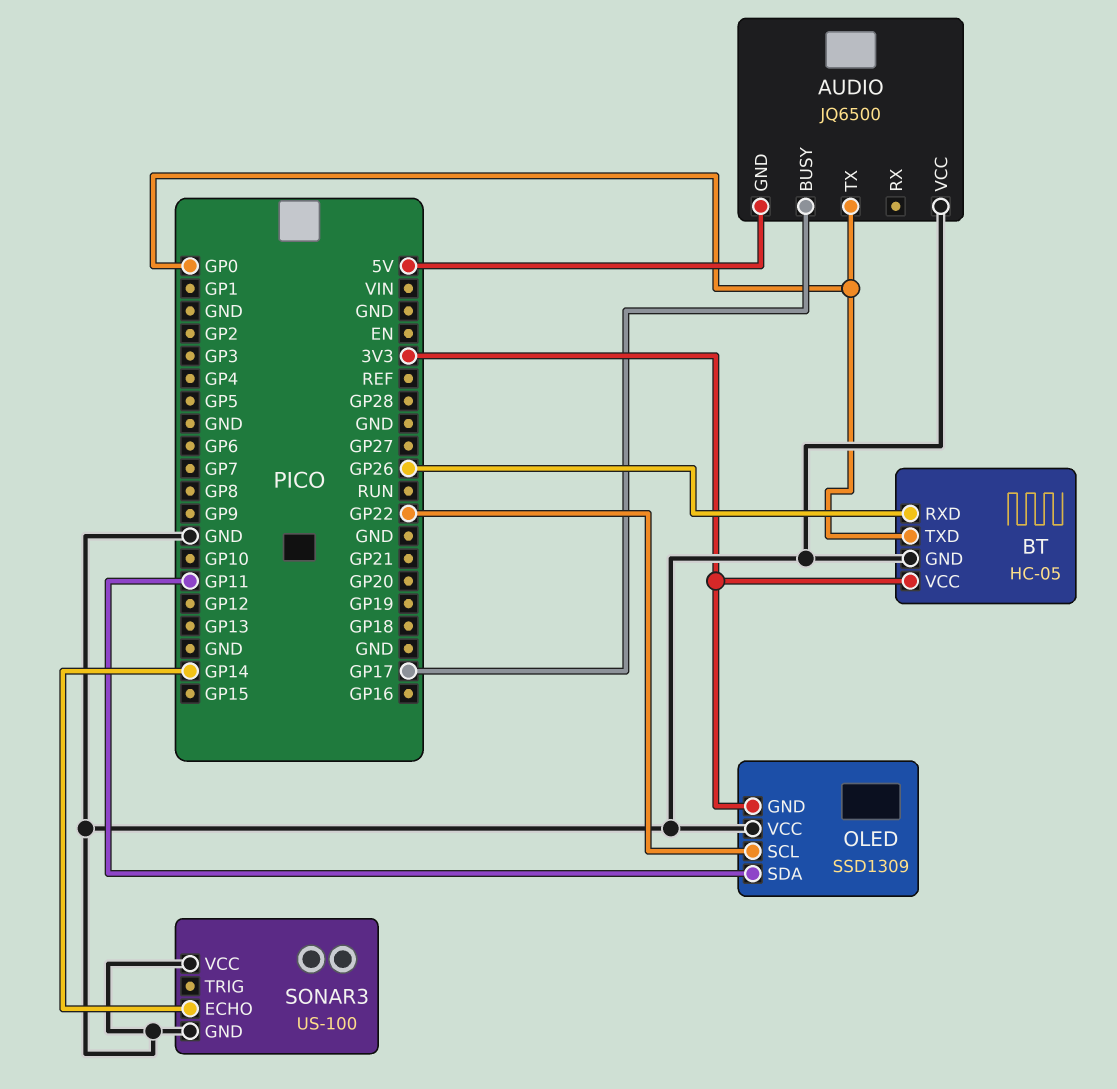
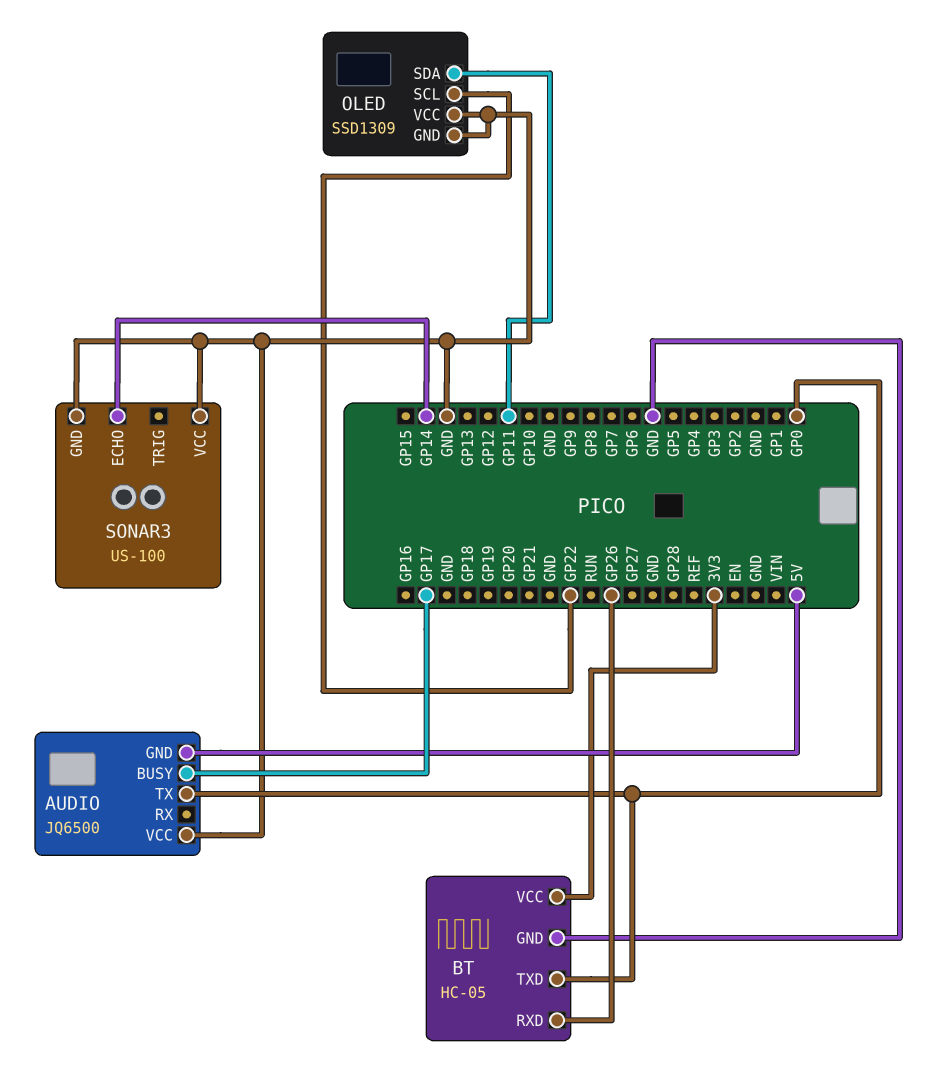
OLED pin GND: 3V3 -> GND

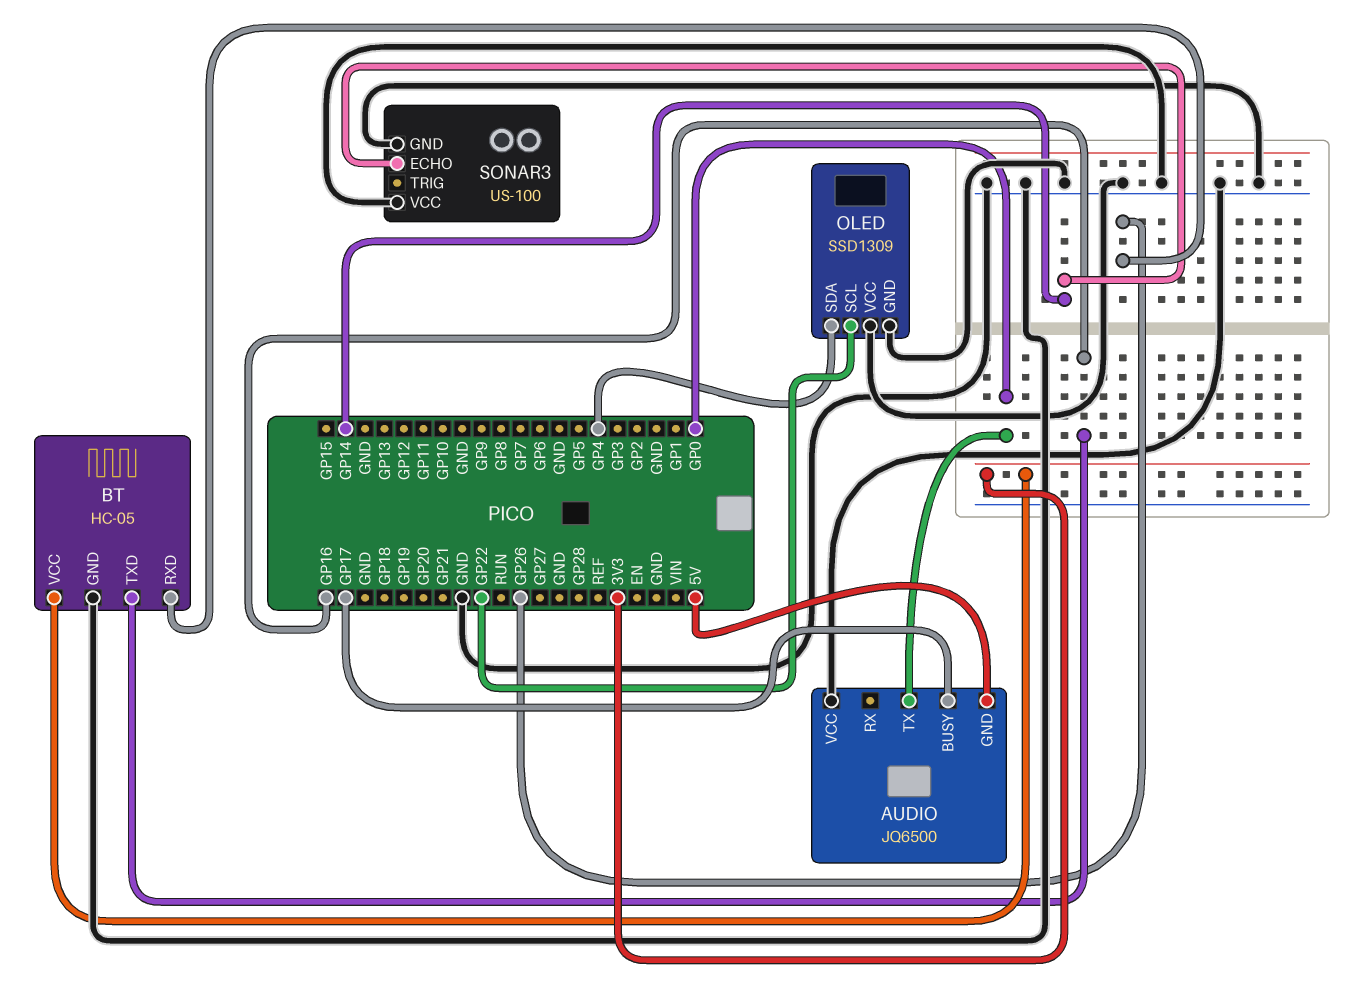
BT pin TXD: GP0 -> GP16
OLED pin SDA: GP11 -> GP4

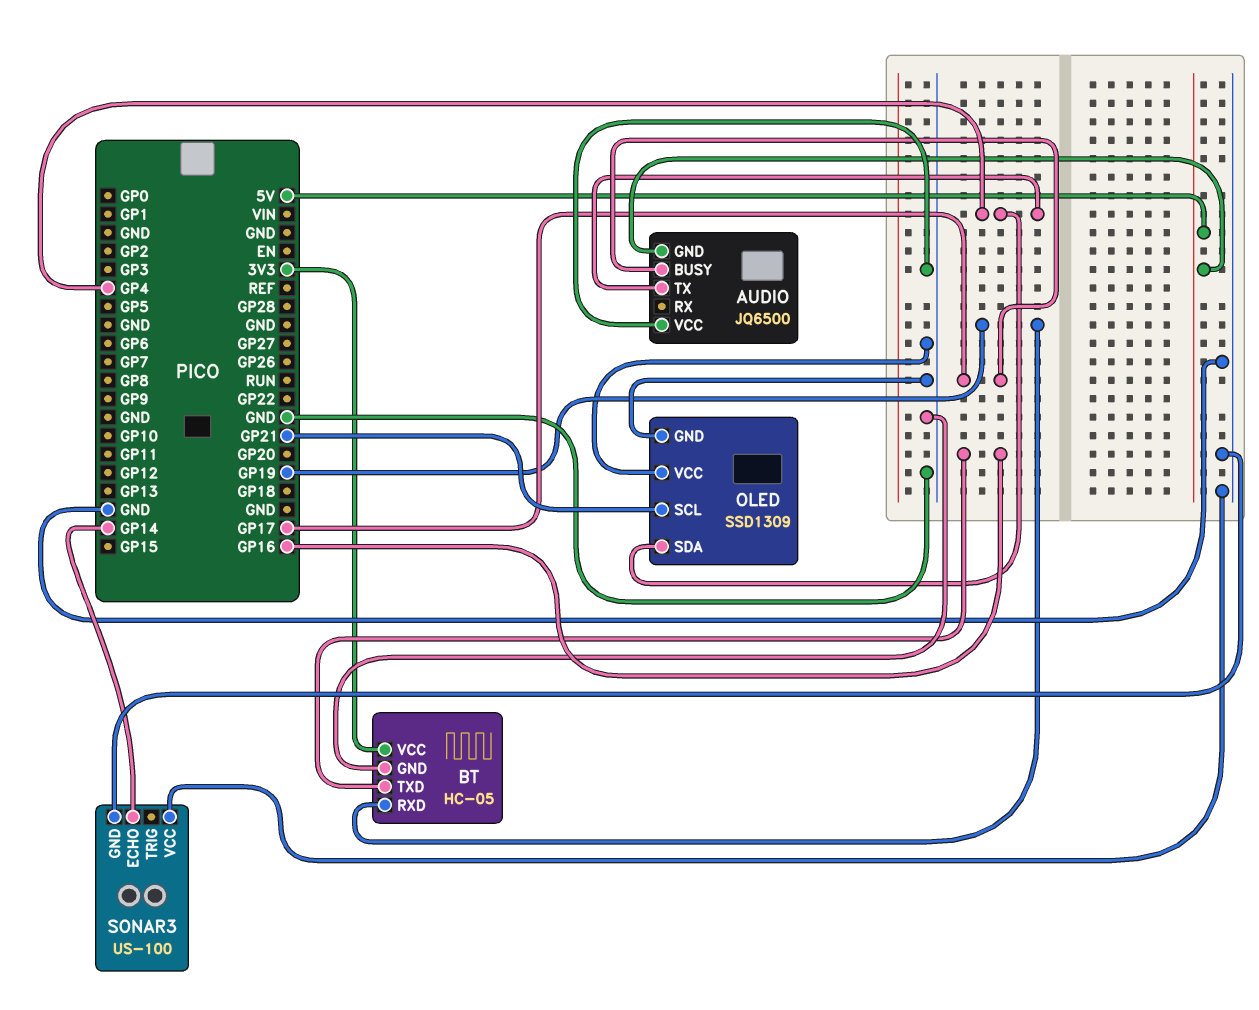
AUDIO pin TX: GP0 -> GP4
BT pin RXD: GP26 -> GP19
OLED pin SCL: GP22 -> GP21

